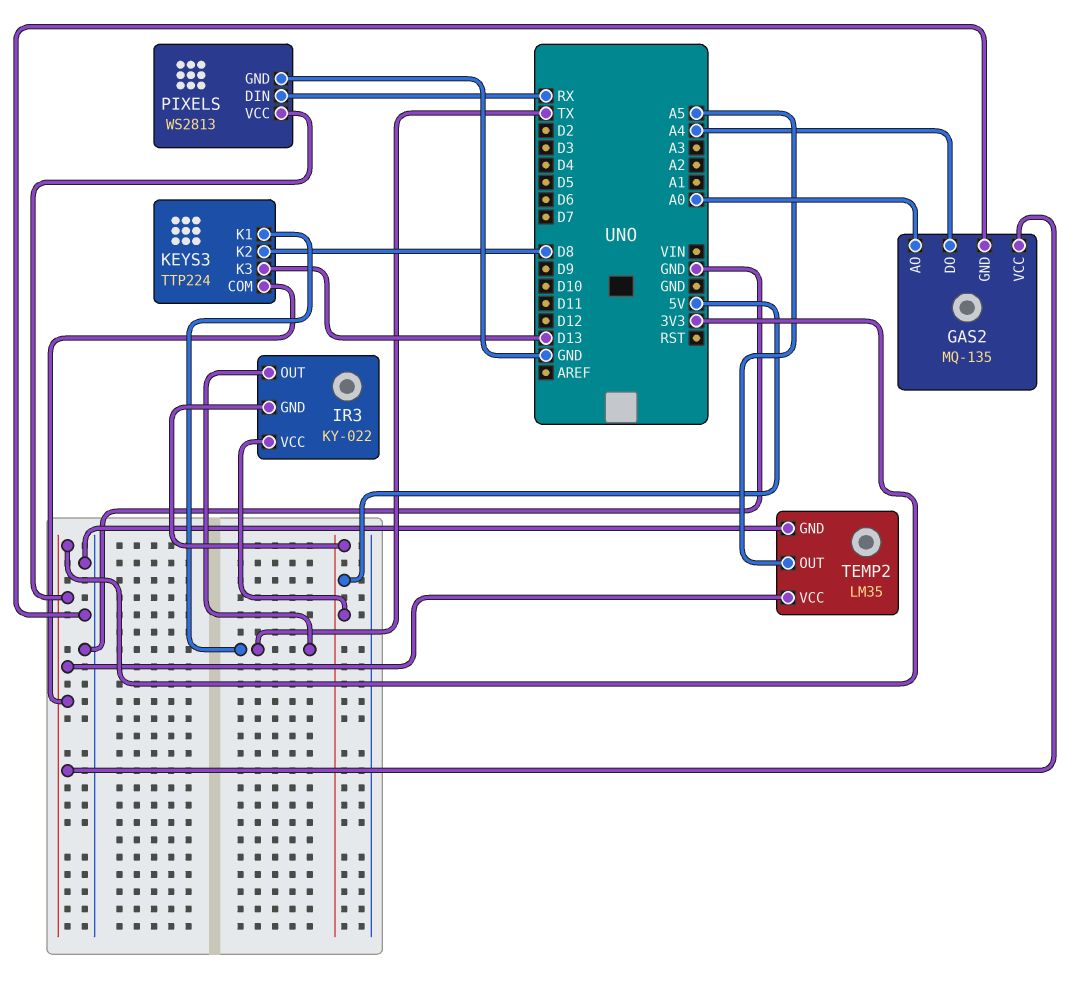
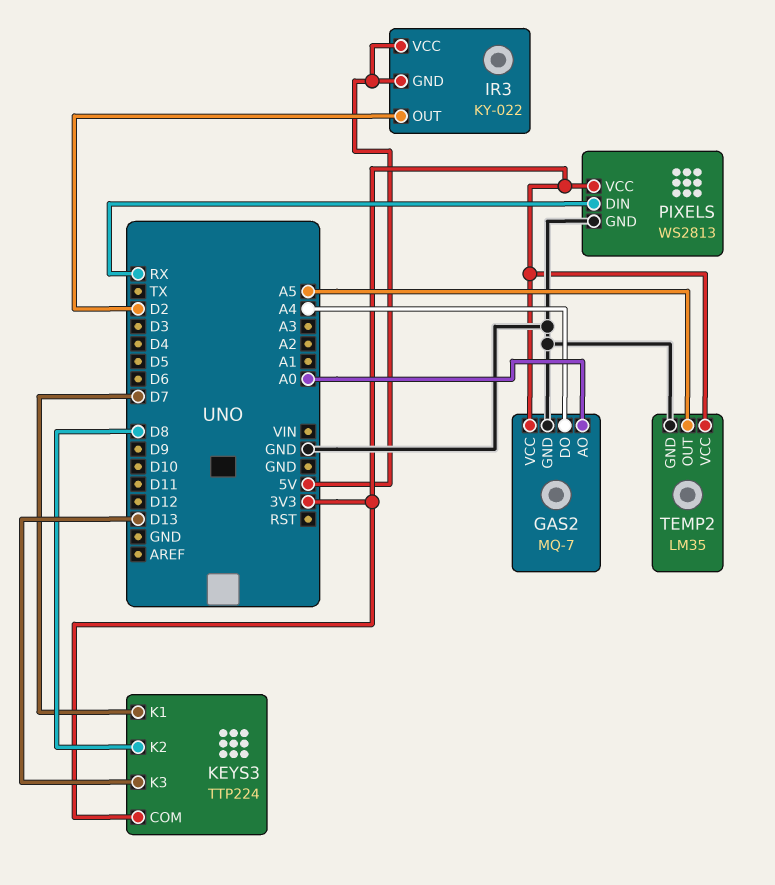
GAS2: MQ-135 -> MQ-7
IR3 pin OUT: TX -> D2
KEYS3 pin K1: TX -> D7

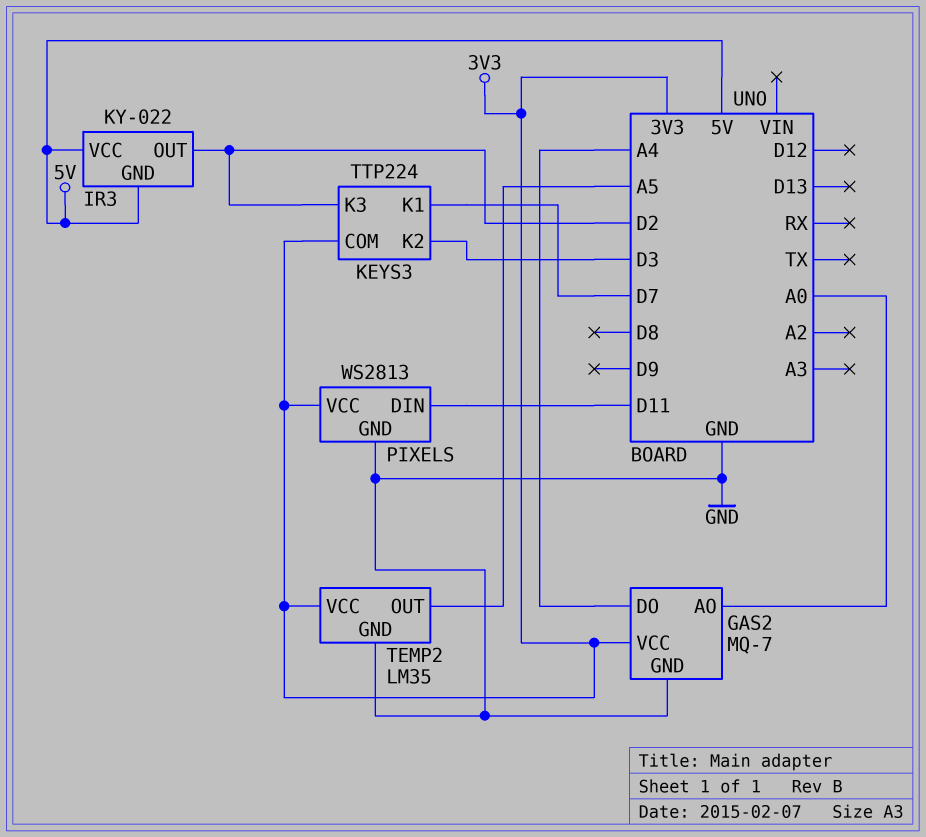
KEYS3 pin K2: D8 -> D3
KEYS3 pin K3: D13 -> D2
PIXELS pin DIN: RX -> D11

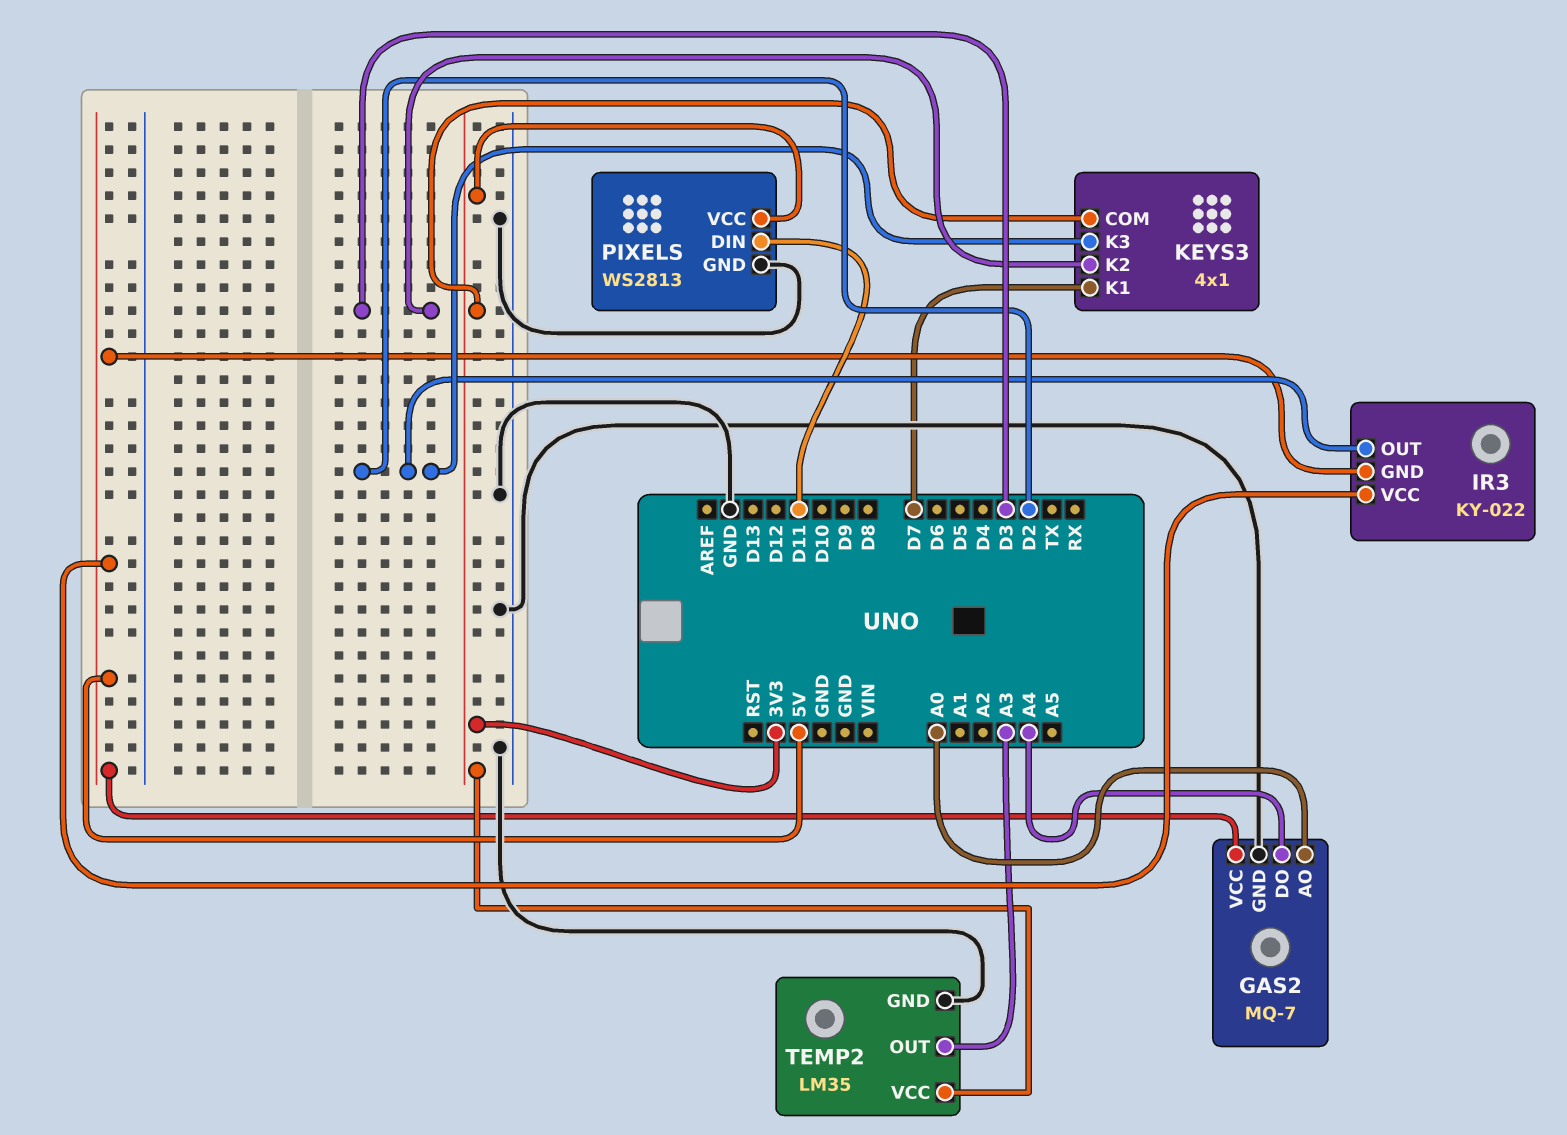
GAS2 pin VCC: 3V3 -> 5V
KEYS3: TTP224 -> 4x1
TEMP2 pin OUT: A5 -> A3

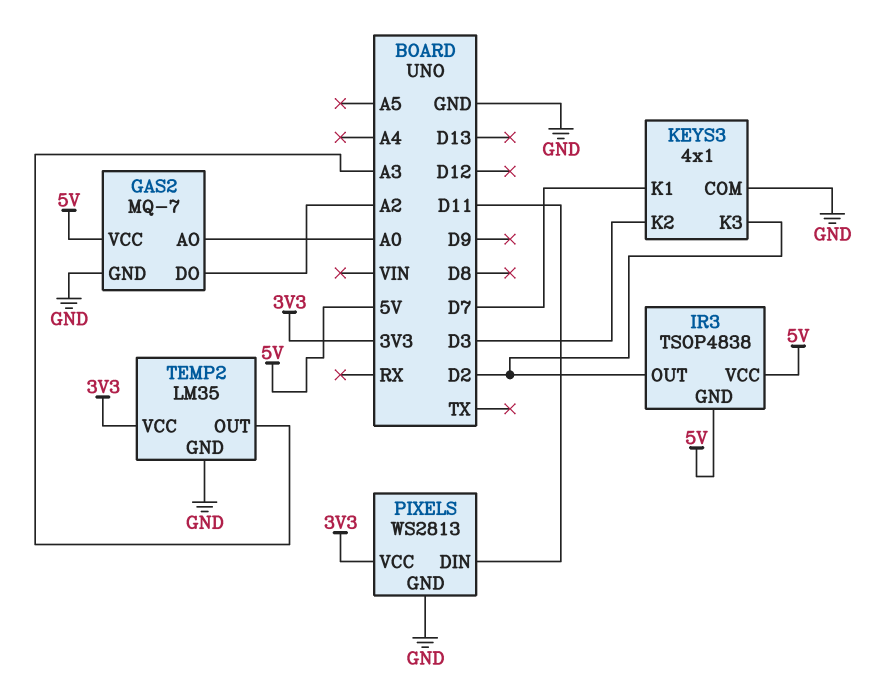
GAS2 pin DO: A4 -> A2
IR3: KY-022 -> TSOP4838
KEYS3 pin COM: 3V3 -> GND

